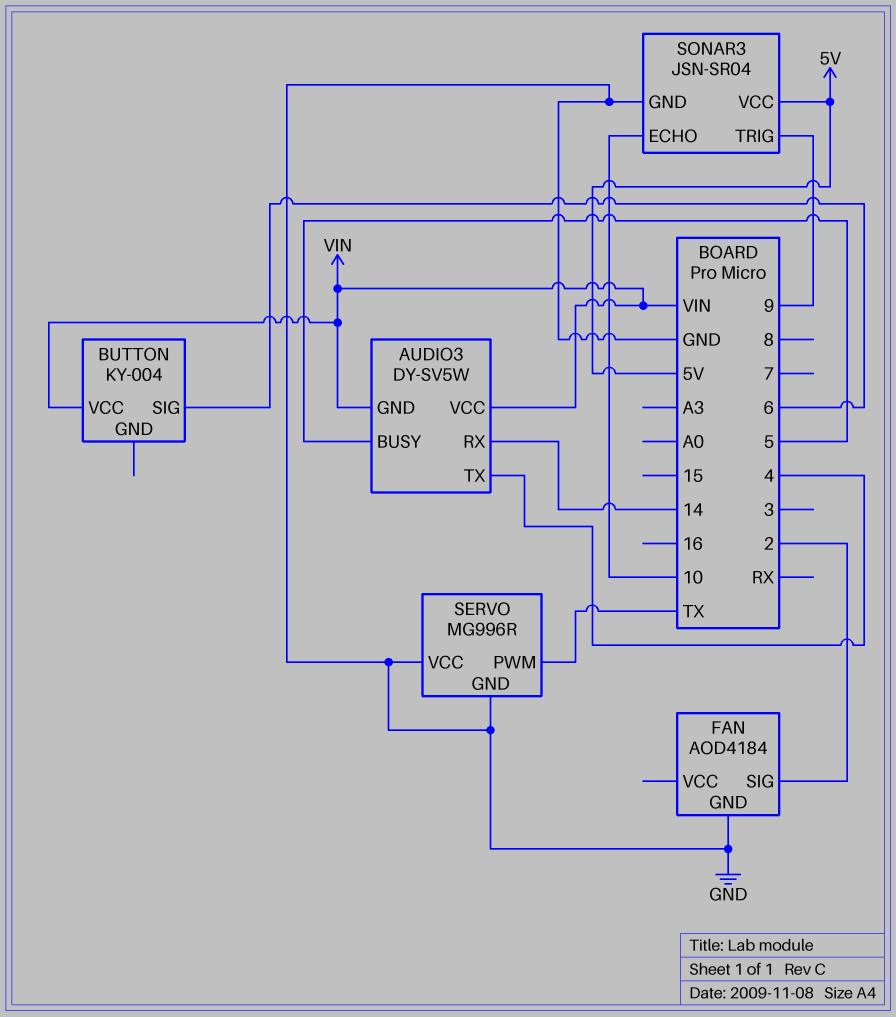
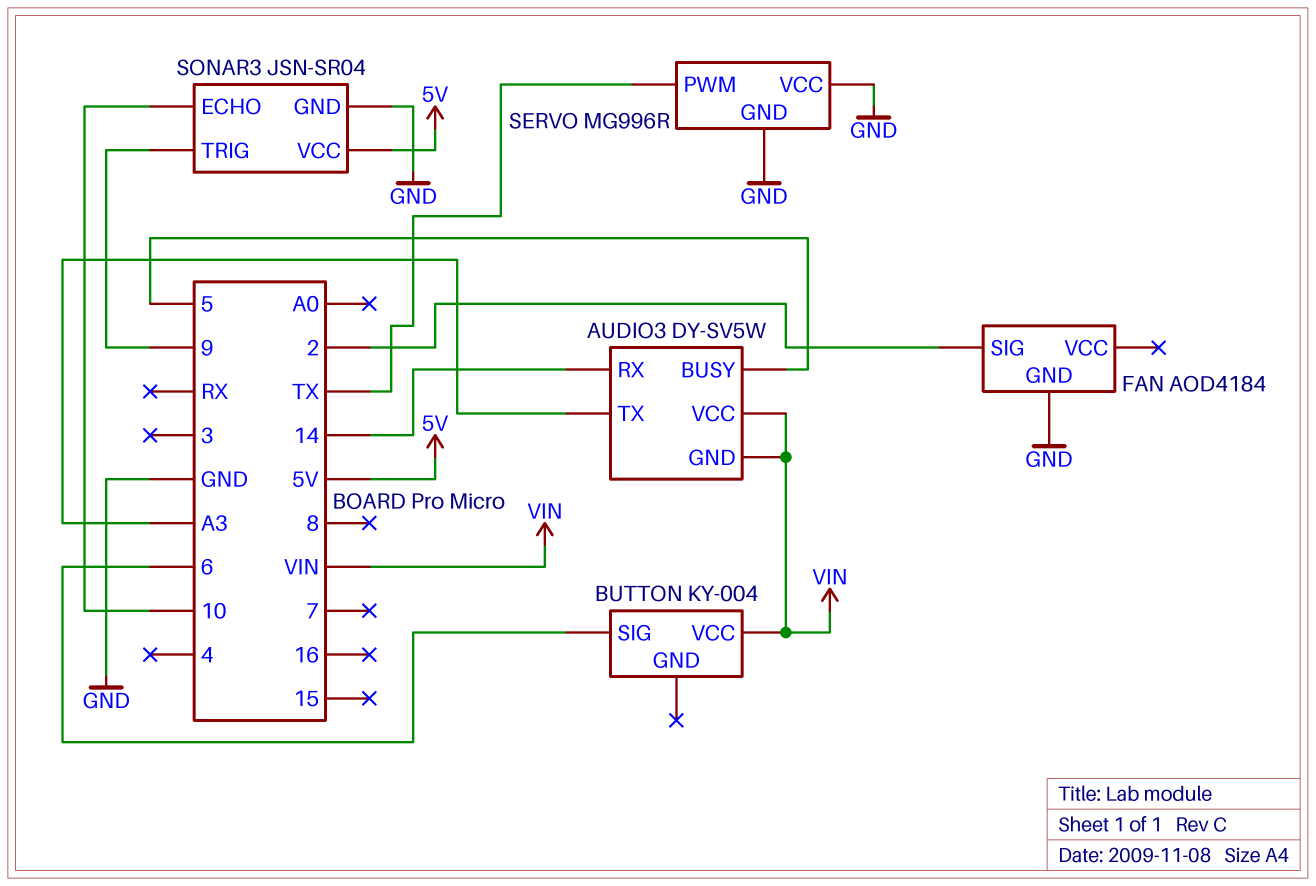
AUDIO3 pin TX: 4 -> A3

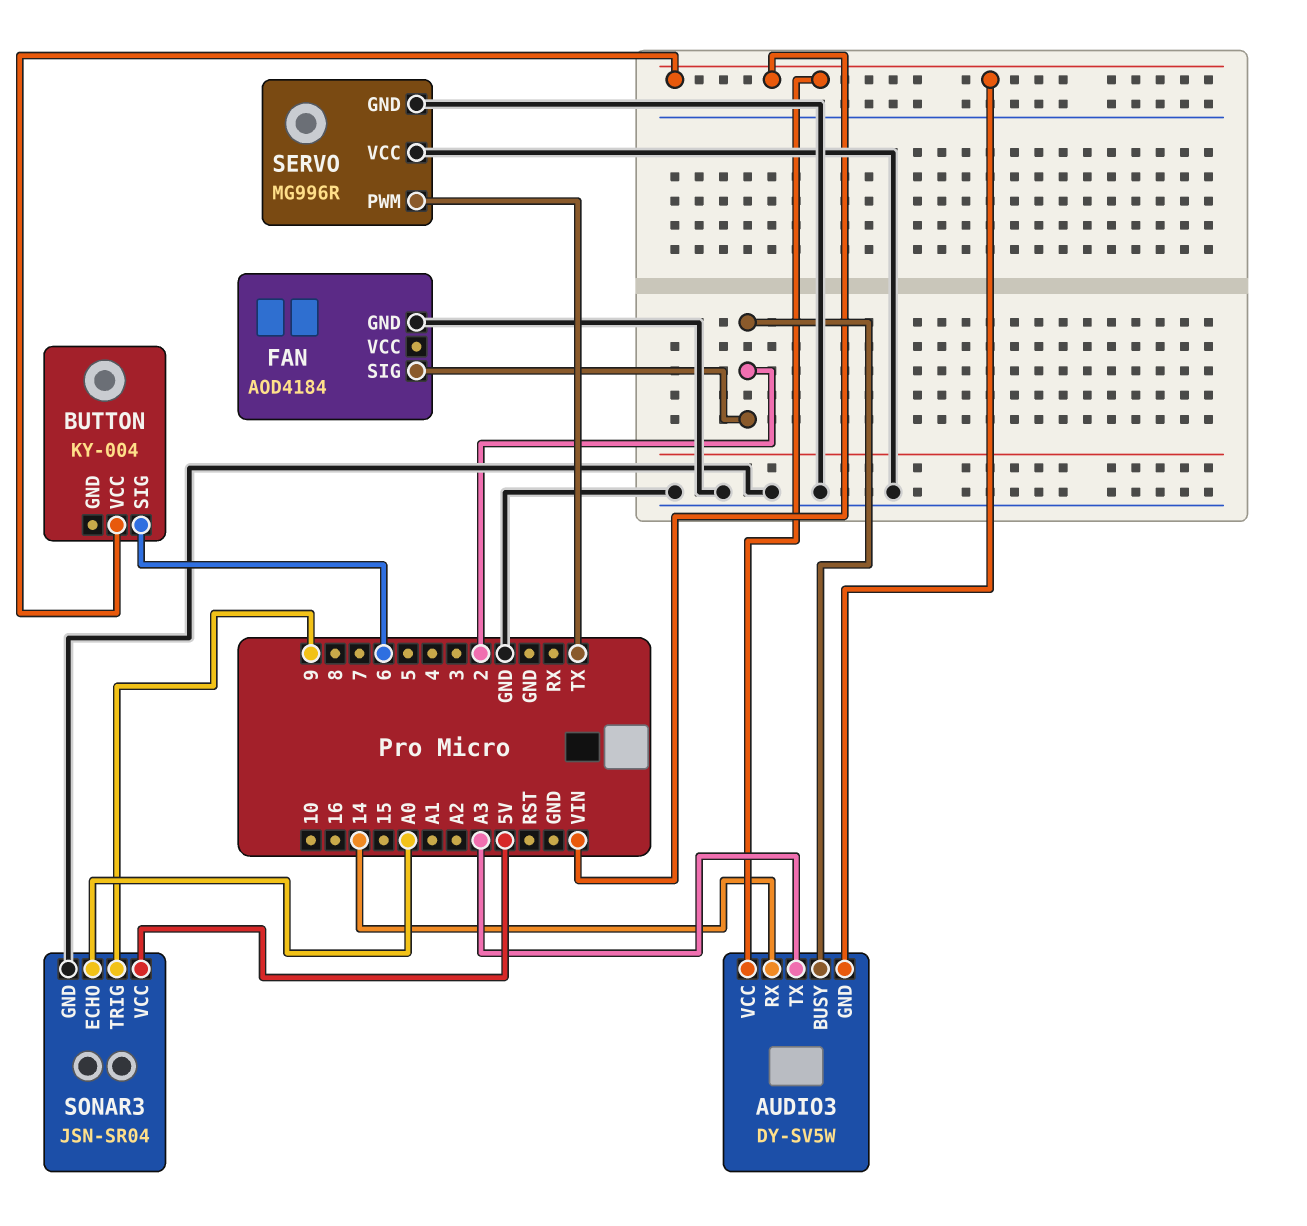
AUDIO3 pin BUSY: 5 -> 2
SONAR3 pin ECHO: 10 -> A0

